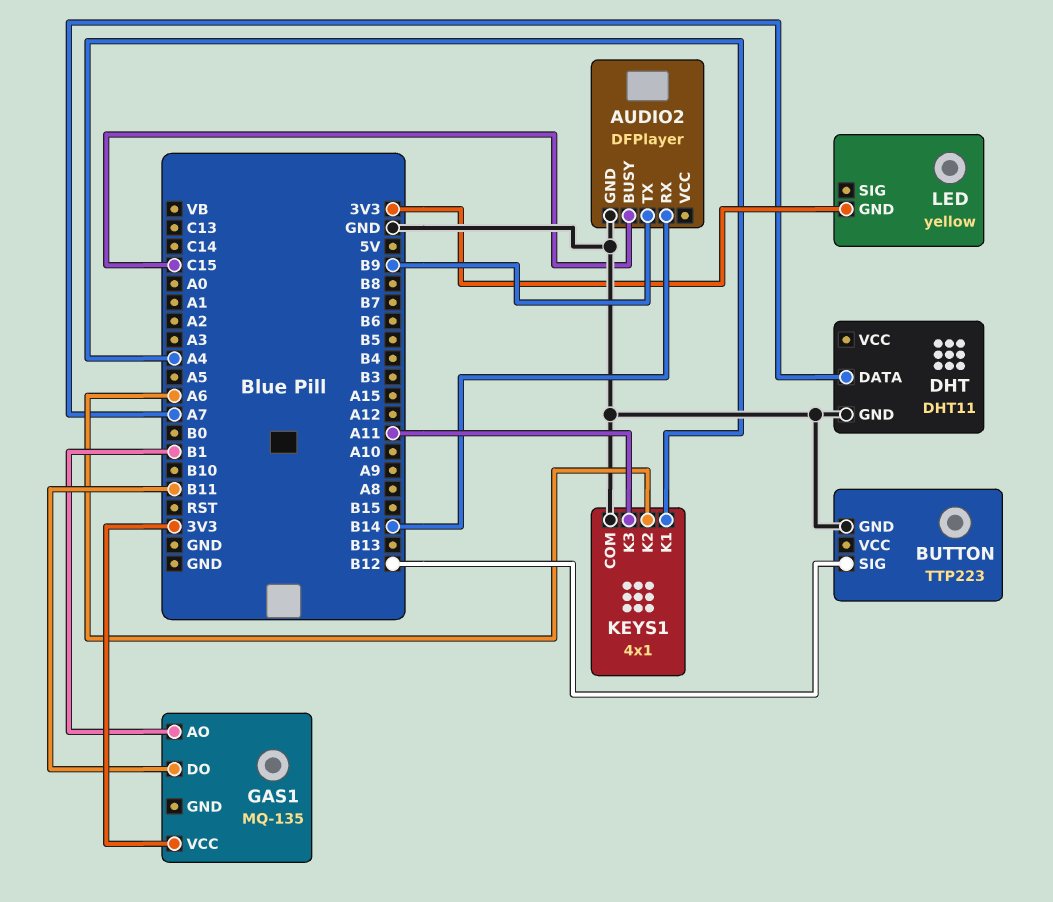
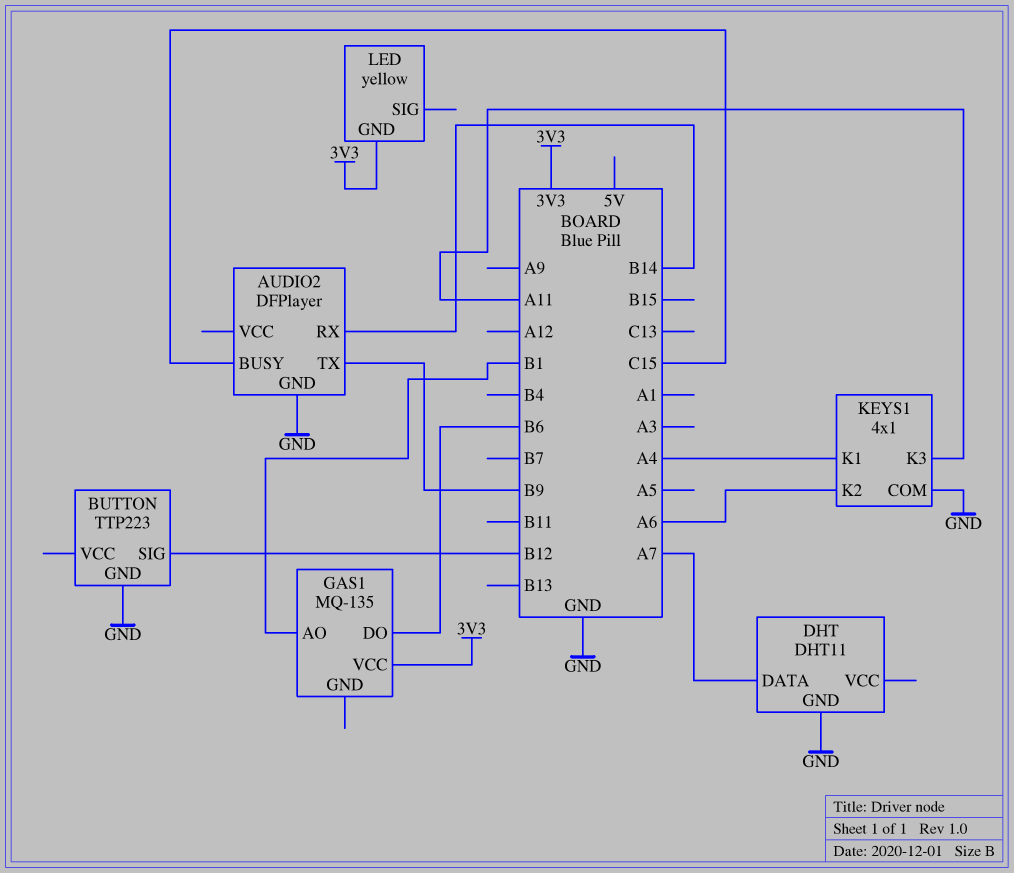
GAS1 pin DO: B11 -> B6

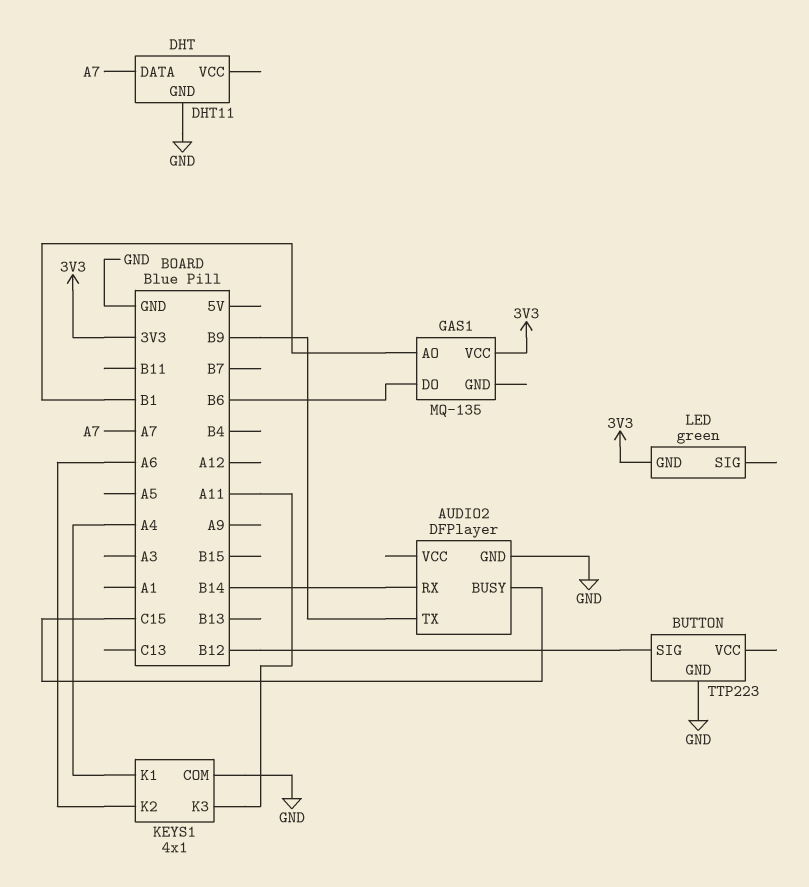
LED: yellow -> green

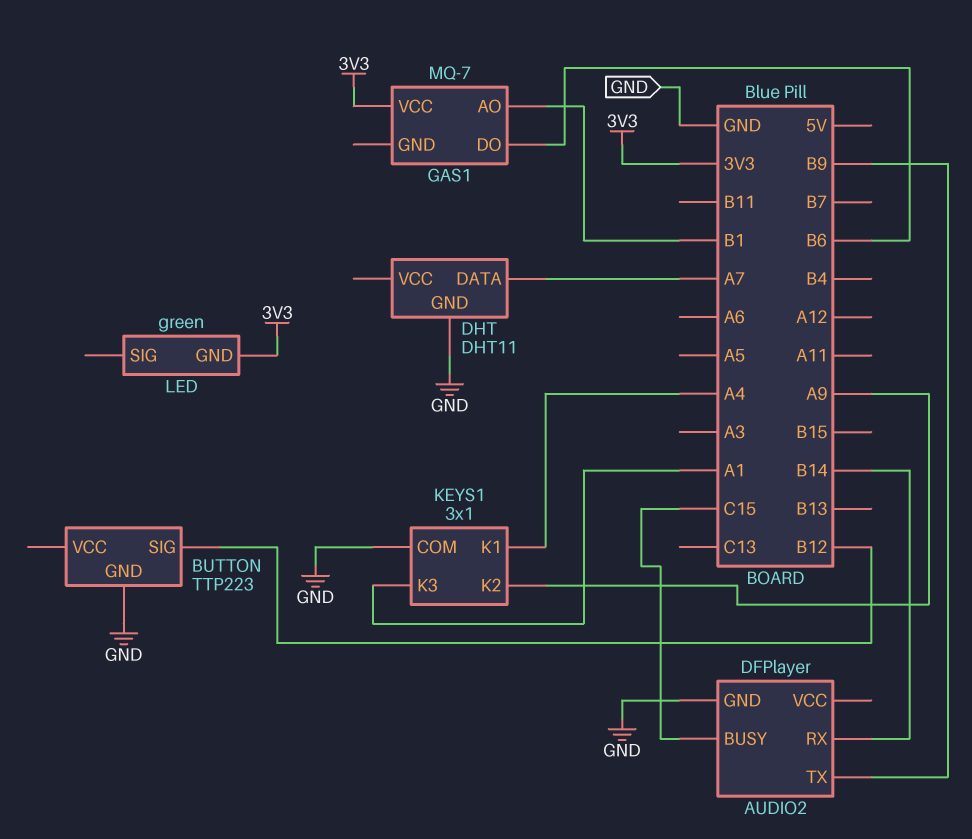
GAS1: MQ-135 -> MQ-7
KEYS1: 4x1 -> 3x1
KEYS1 pin K2: A6 -> A9
KEYS1 pin K3: A11 -> A1

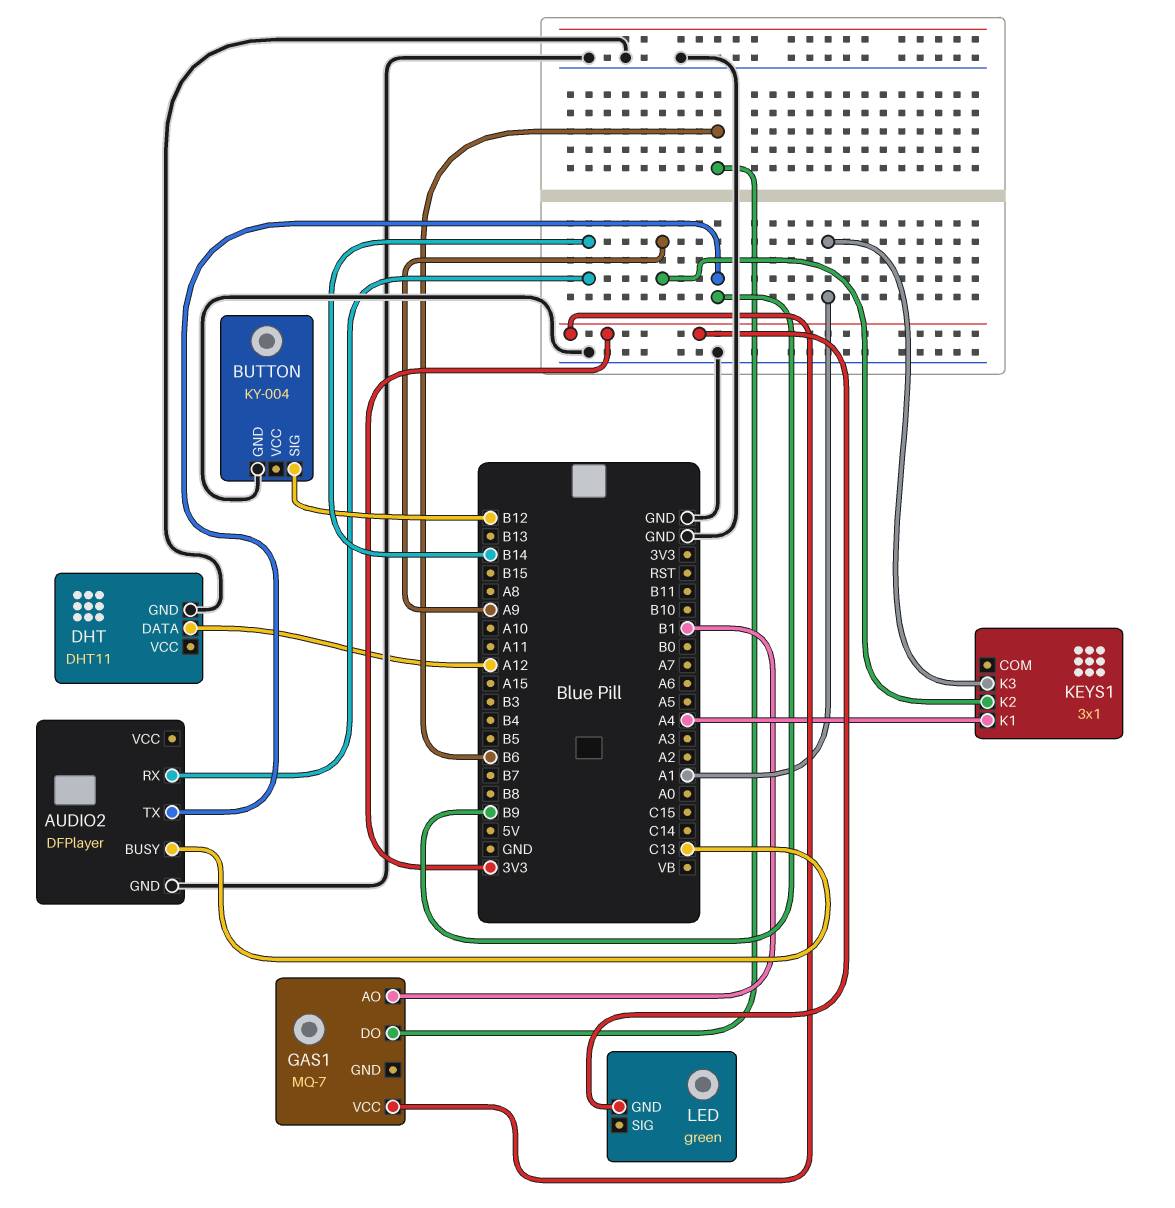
AUDIO2 pin BUSY: C15 -> C13
BUTTON: TTP223 -> KY-004
DHT pin DATA: A7 -> A12
KEYS1 pin COM: GND -> none

